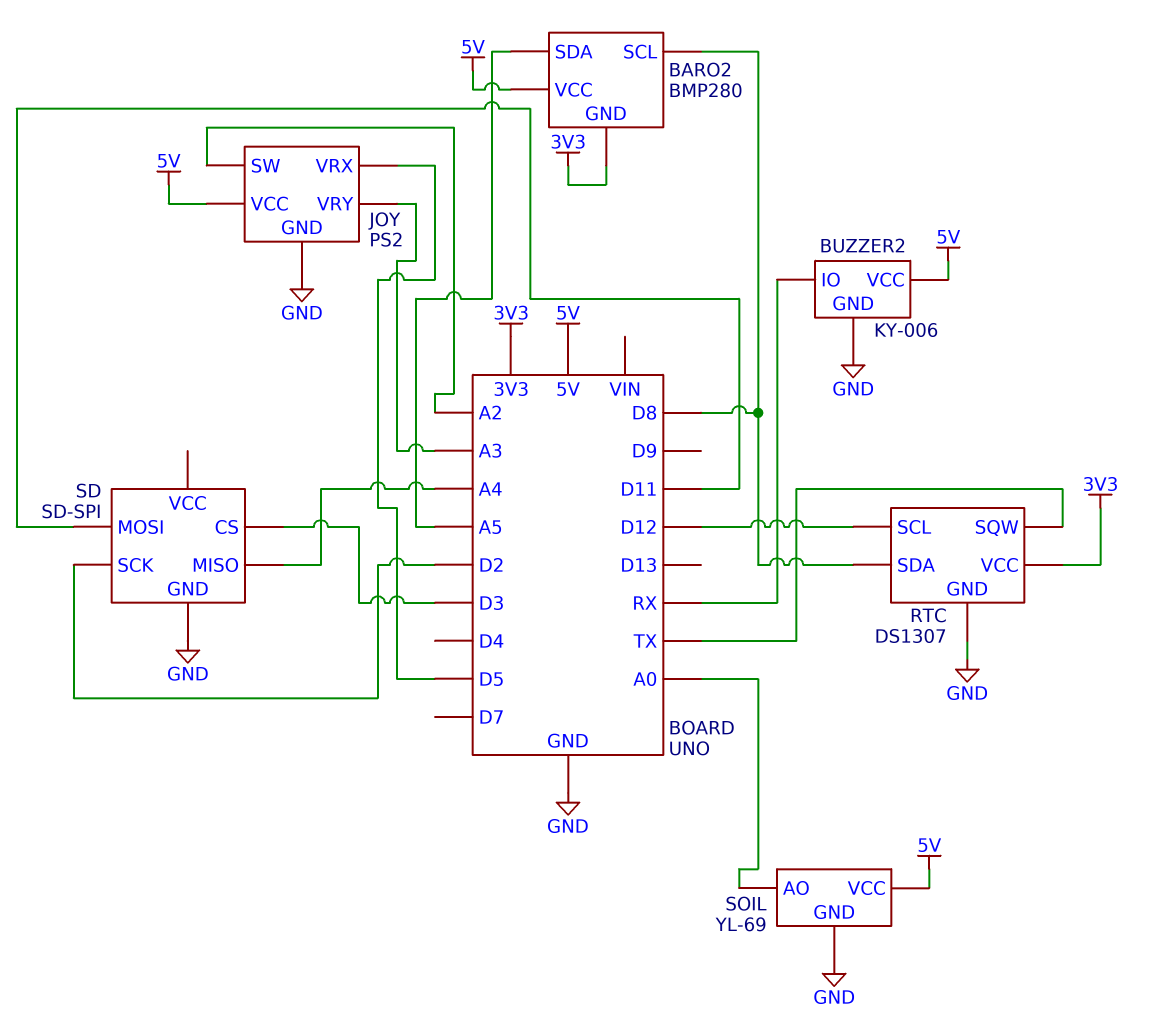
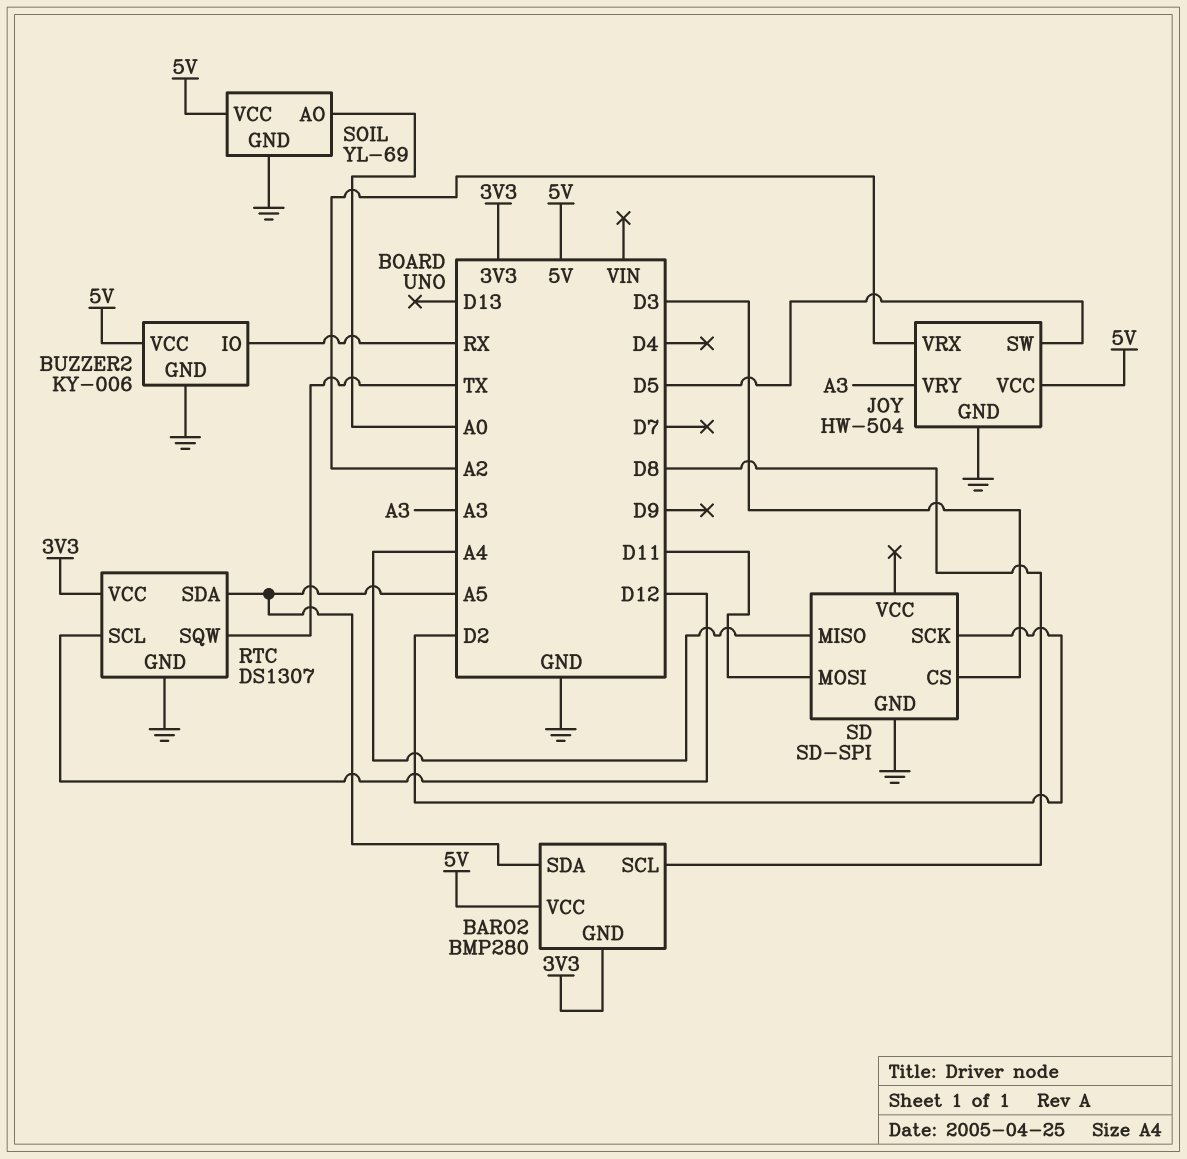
JOY: PS2 -> HW-504
JOY pin SW: A2 -> D5
JOY pin VRX: D5 -> A2
RTC pin SDA: D8 -> A5

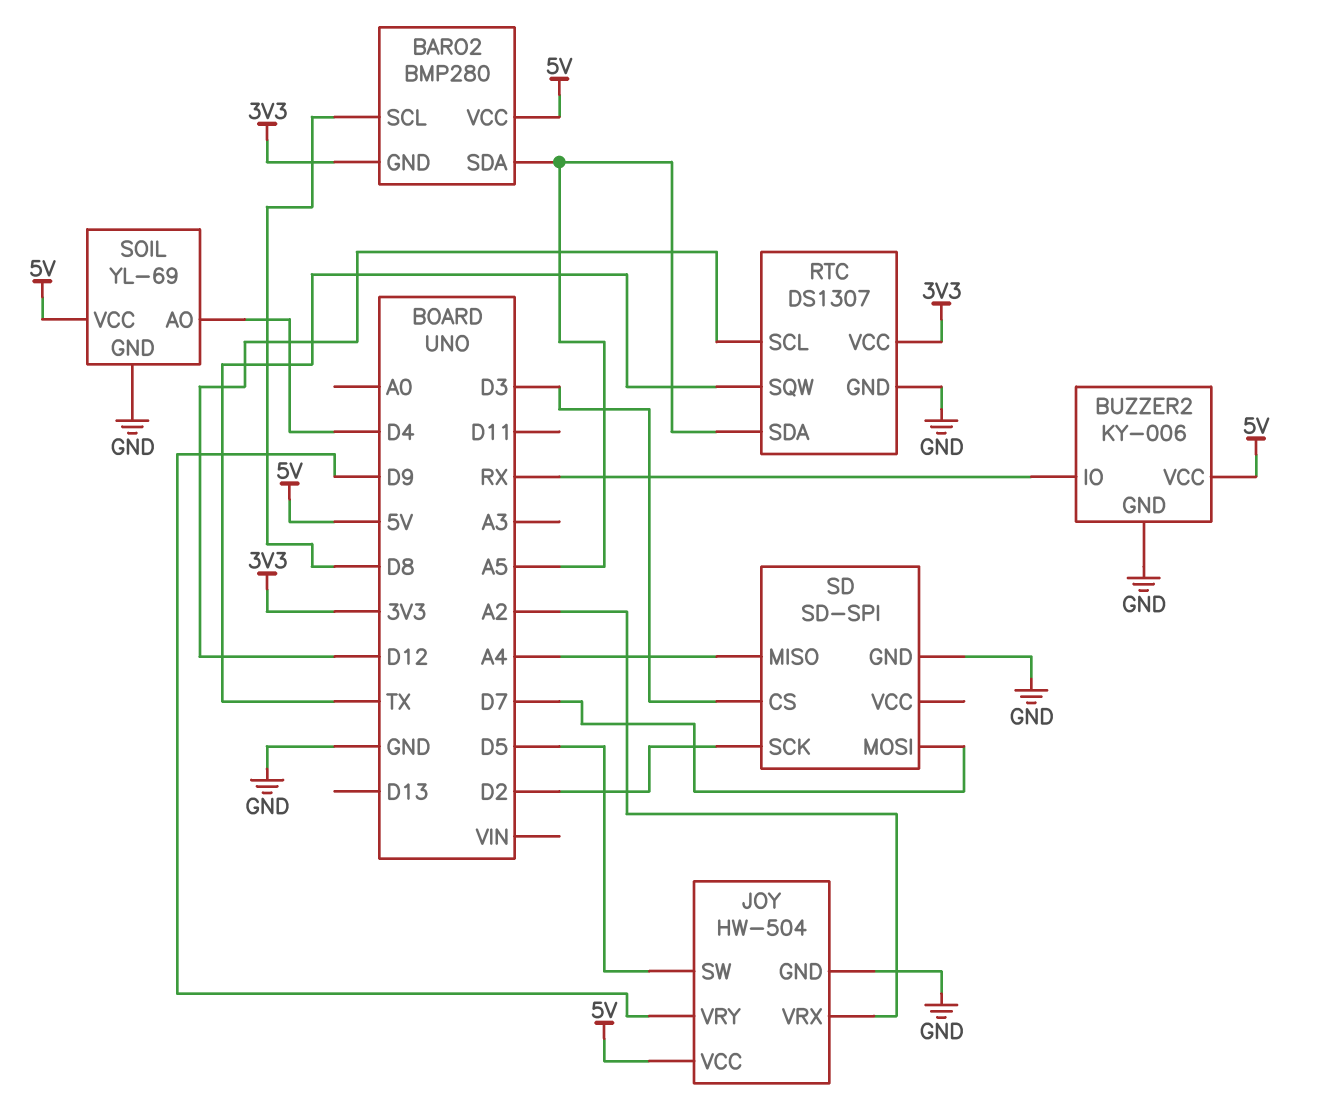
JOY pin VRY: A3 -> D9
SD pin MOSI: D11 -> D7
SOIL pin AO: A0 -> D4

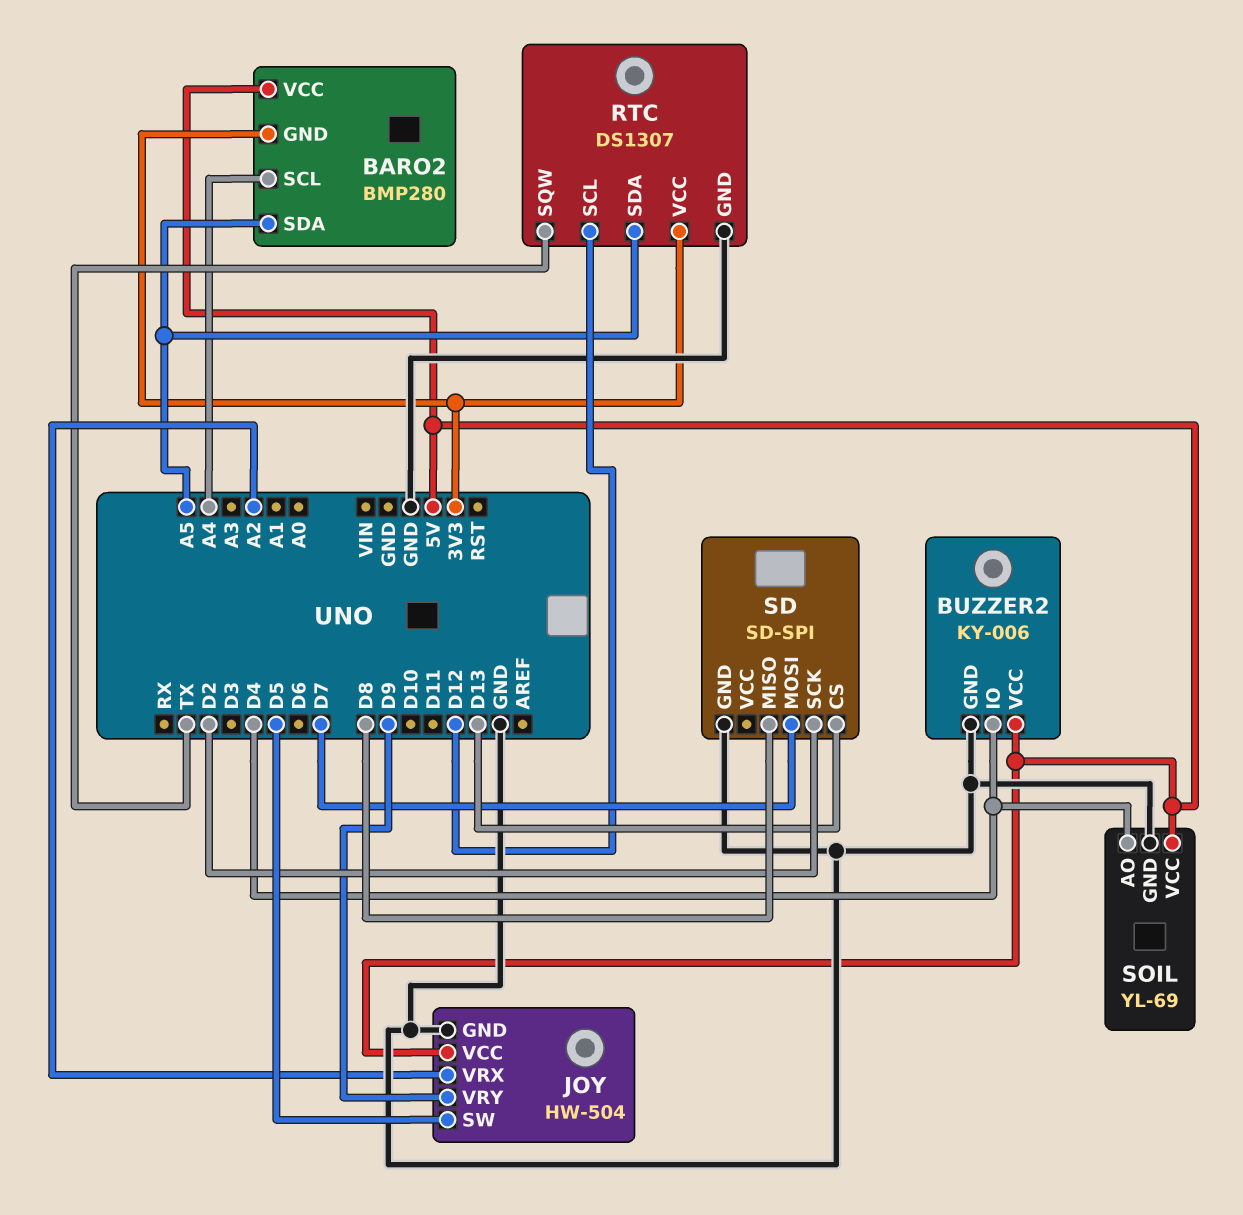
BARO2 pin SCL: D8 -> A4
BUZZER2 pin IO: RX -> D4
SD pin CS: D3 -> D13
SD pin MISO: A4 -> D8

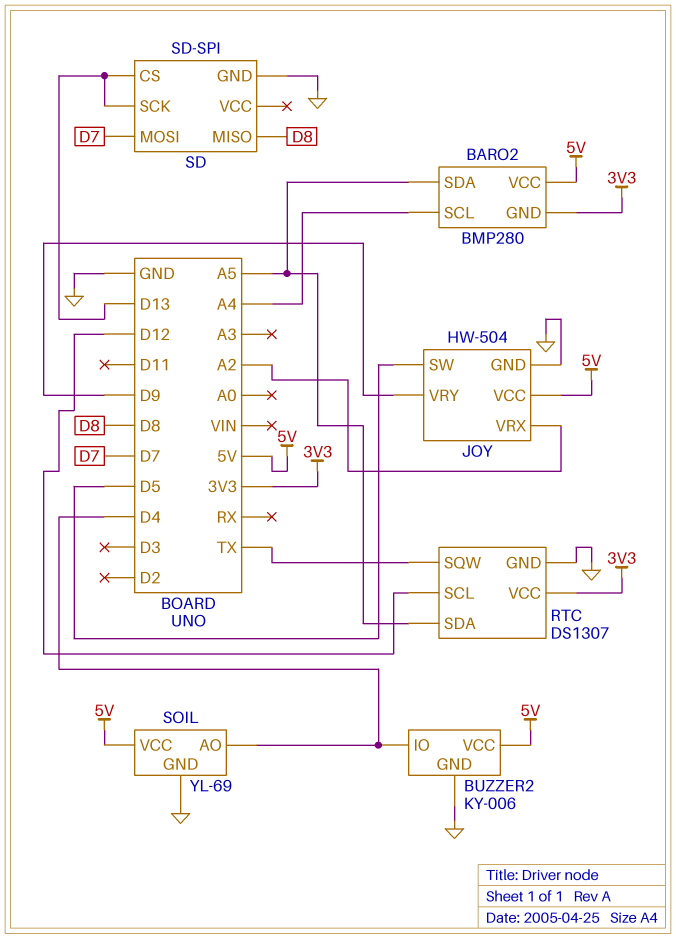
SD pin SCK: D2 -> D13

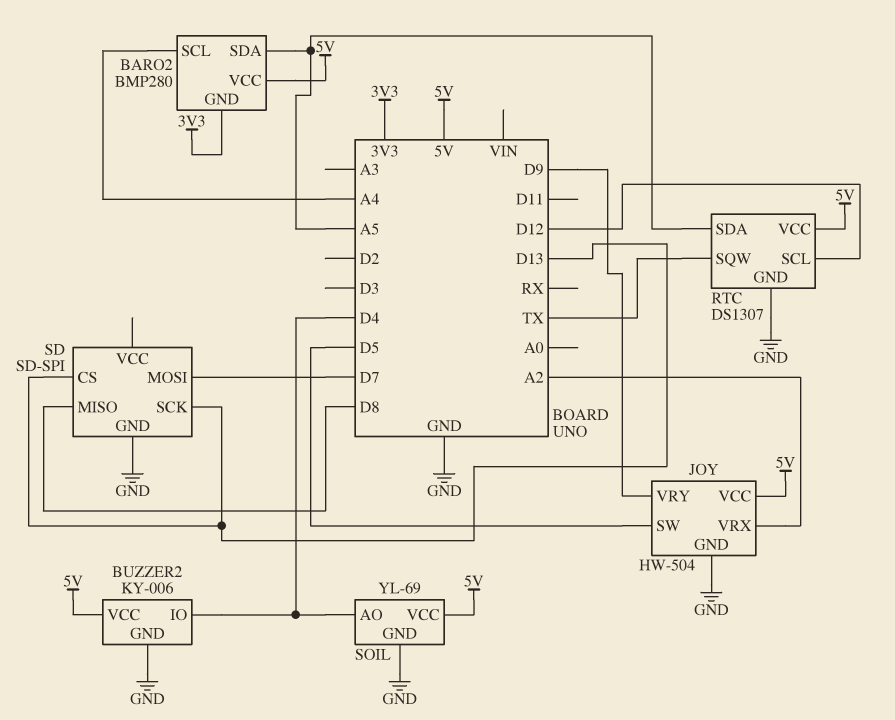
RTC pin VCC: 3V3 -> 5V

